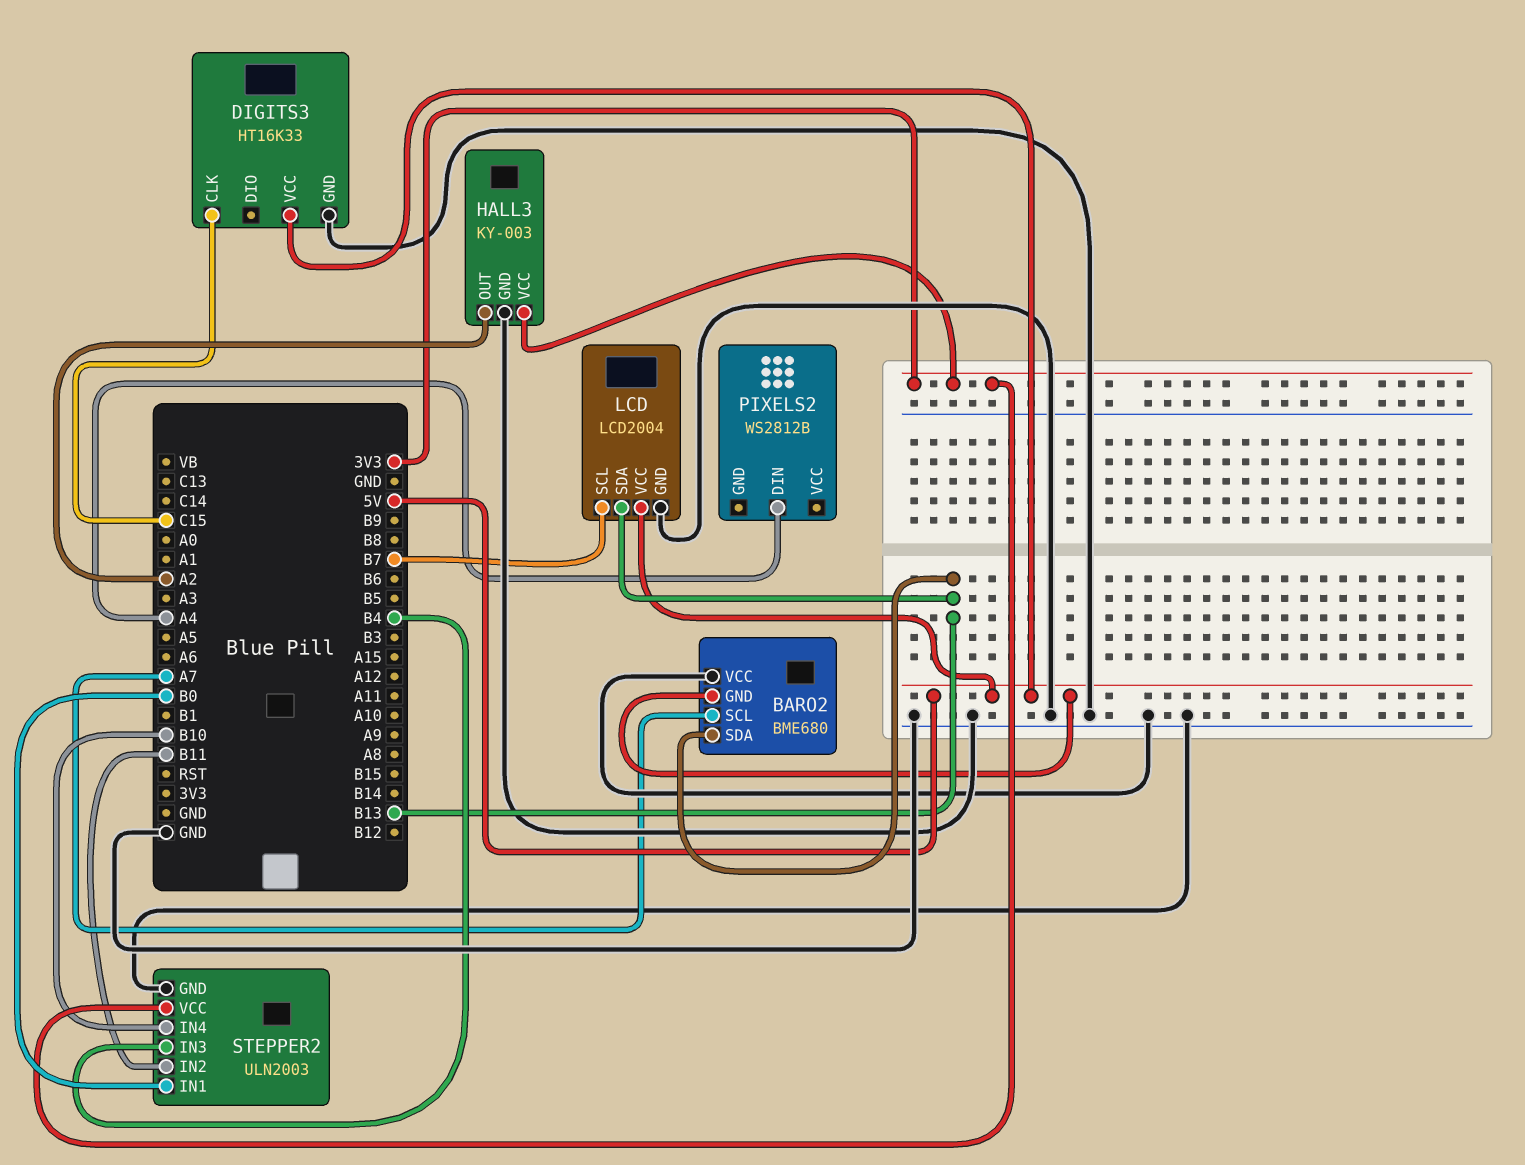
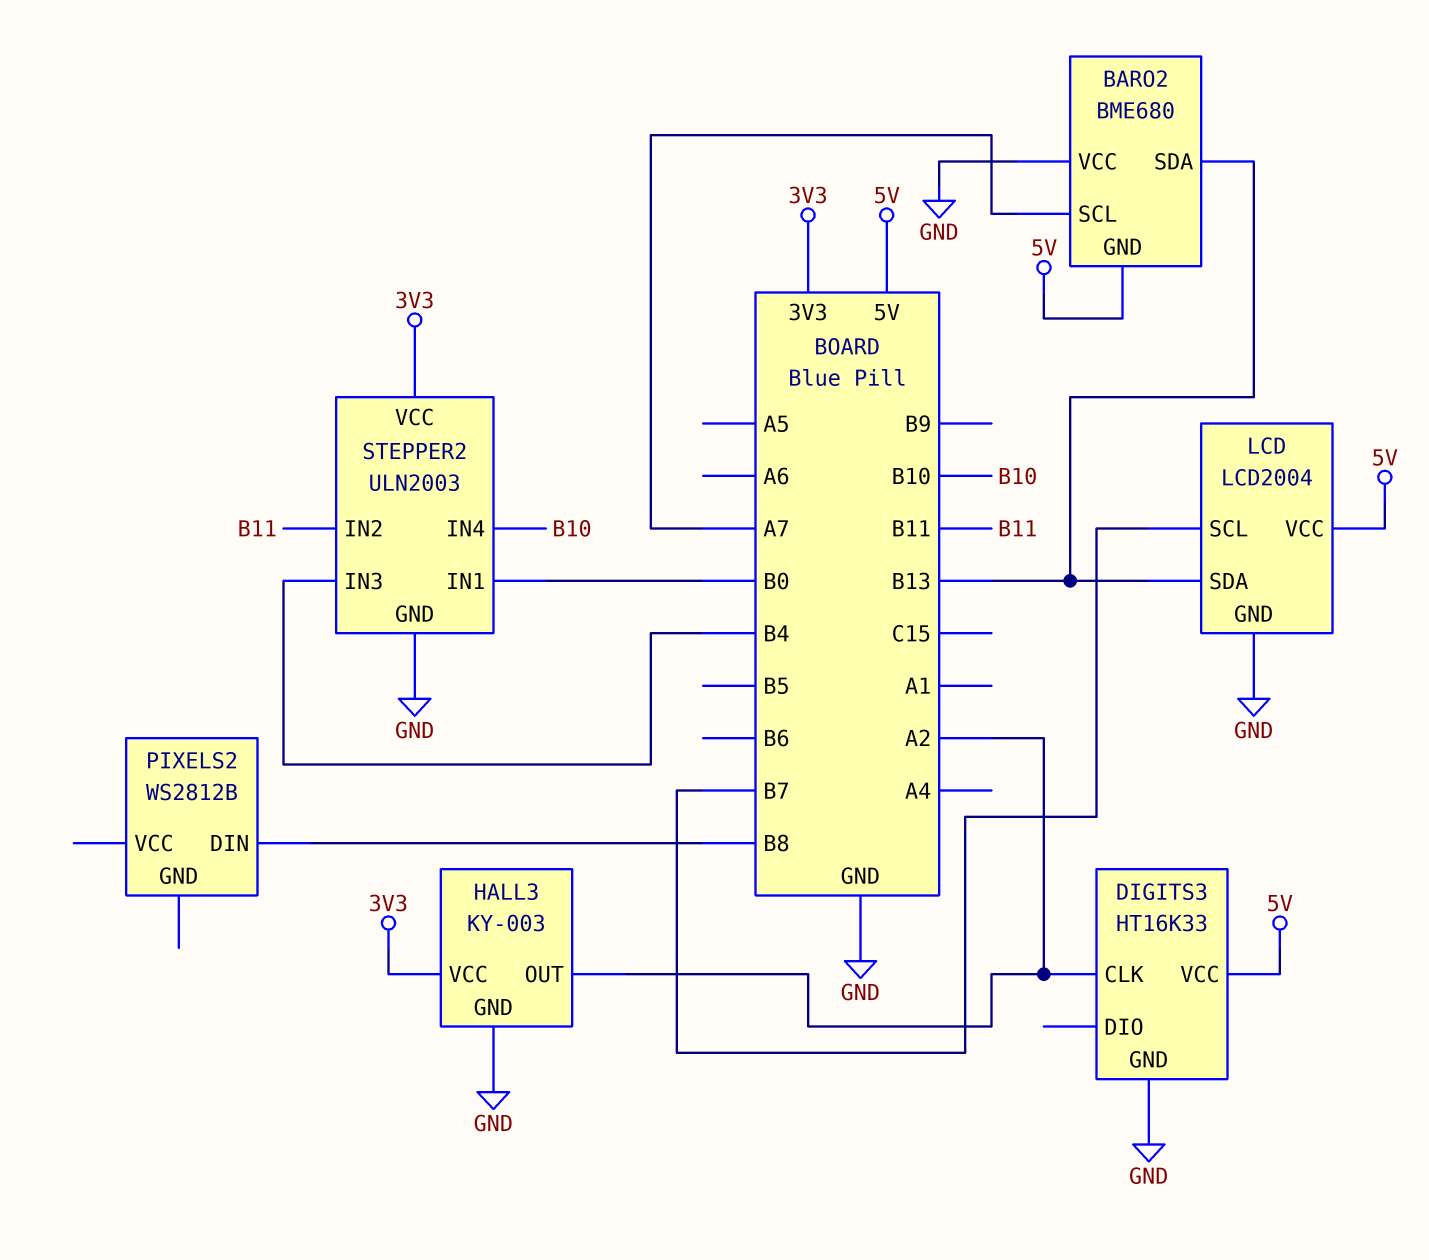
DIGITS3 pin CLK: C15 -> A2
PIXELS2 pin DIN: A4 -> B8

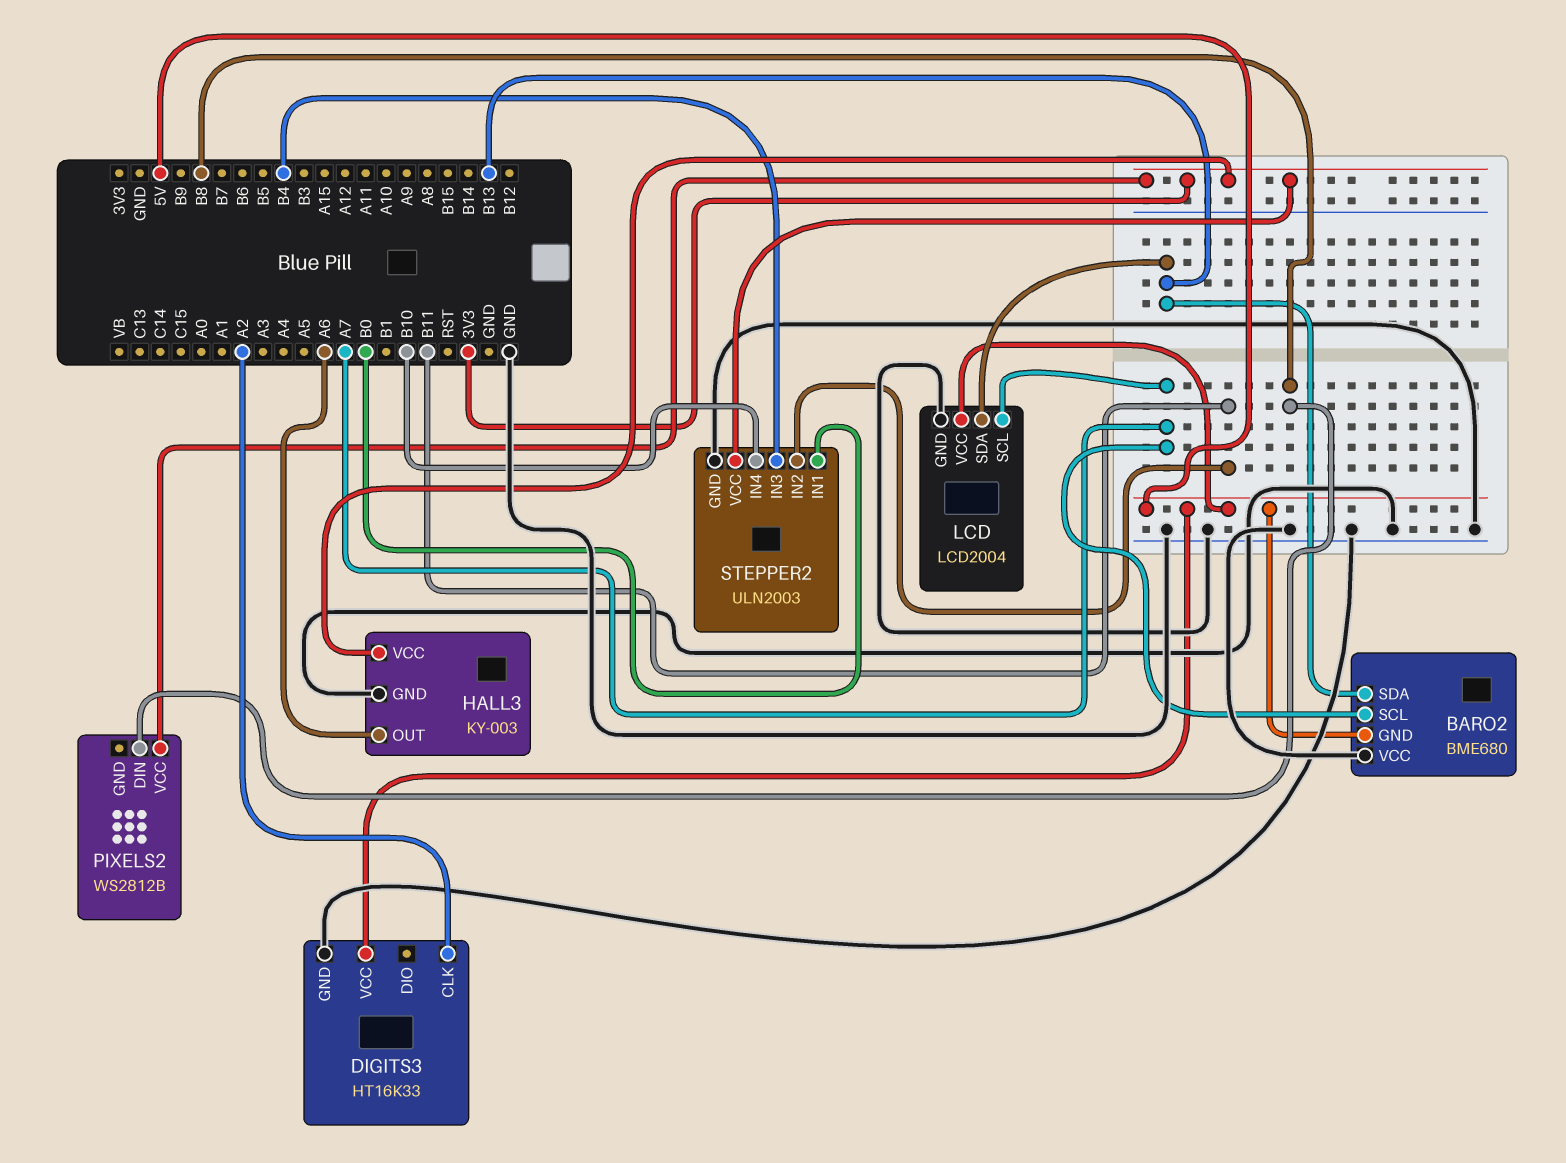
HALL3 pin OUT: A2 -> A6
LCD pin SCL: B7 -> A7
PIXELS2 pin VCC: none -> 3V3

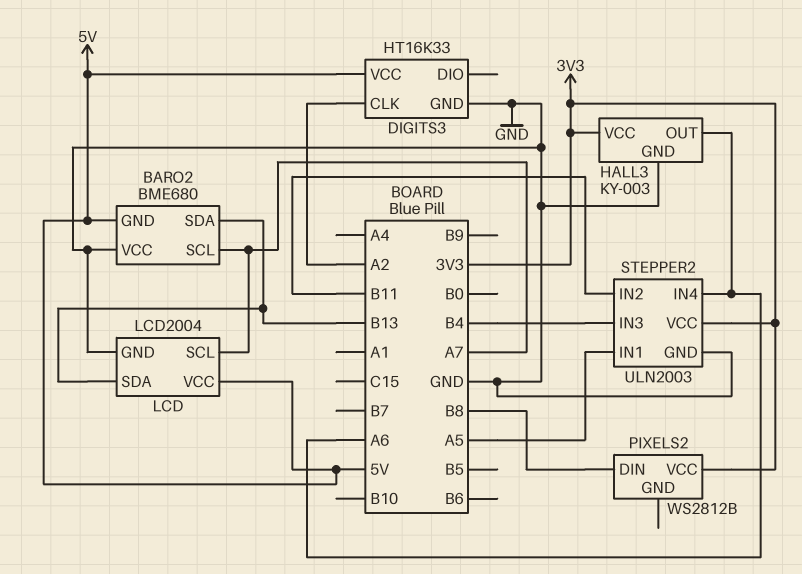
STEPPER2 pin IN1: B0 -> A5
STEPPER2 pin IN4: B10 -> A6

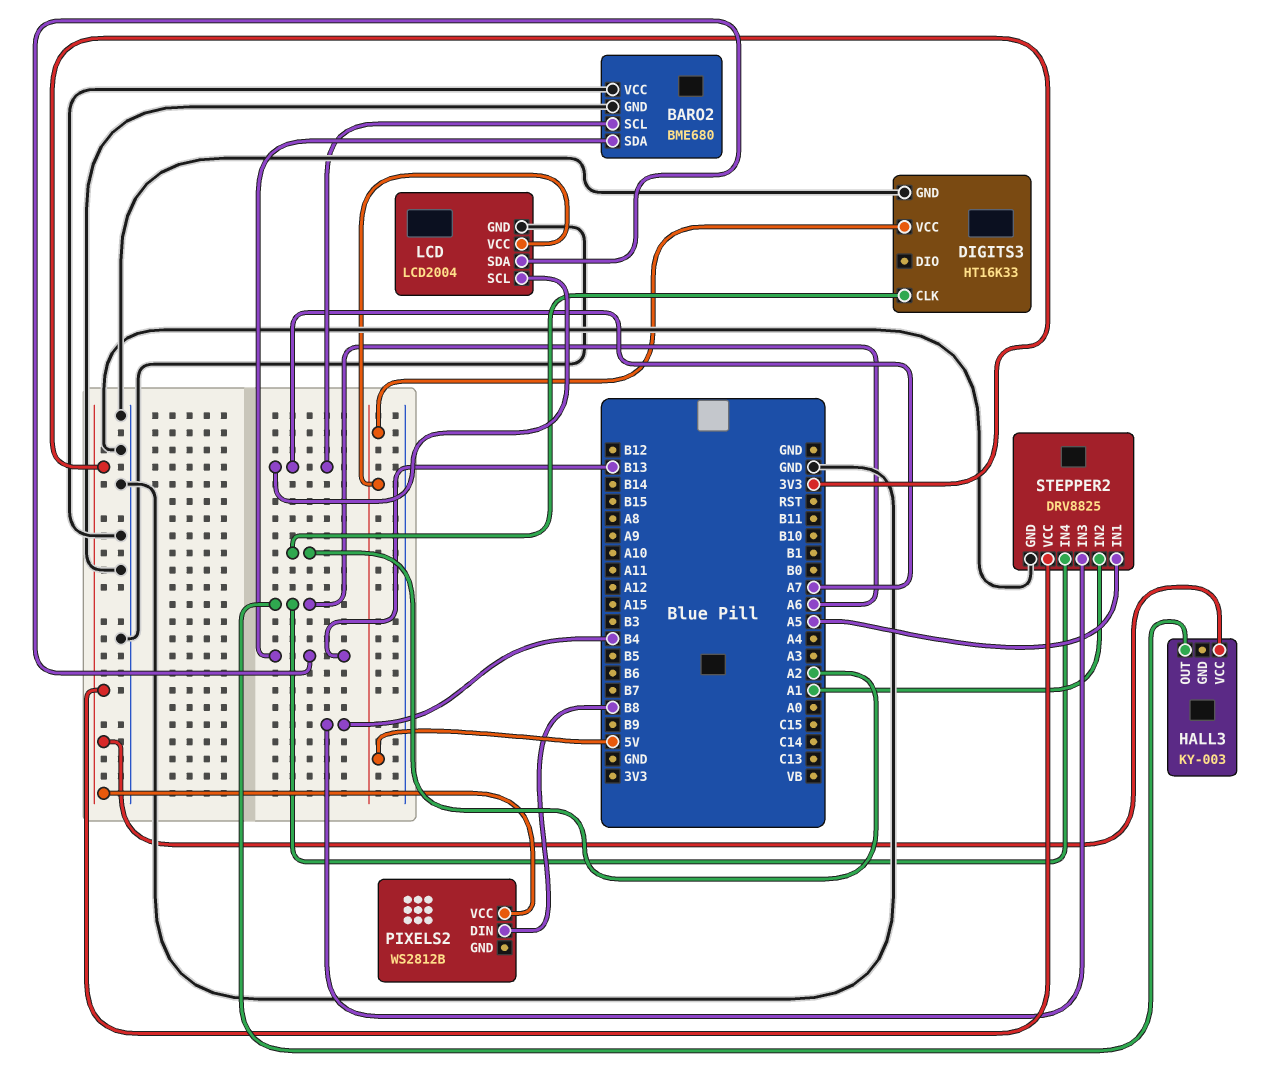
BARO2 pin GND: 5V -> GND
HALL3 pin GND: GND -> none
STEPPER2: ULN2003 -> DRV8825
STEPPER2 pin IN2: B11 -> A1

